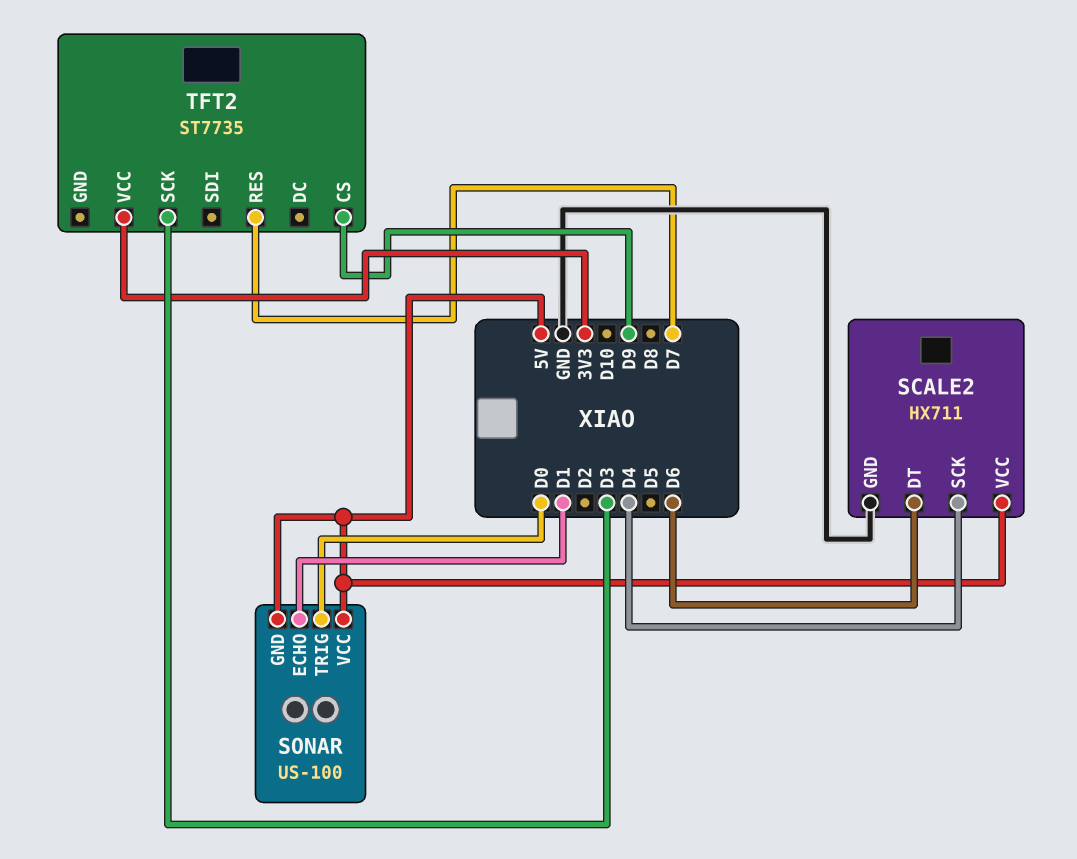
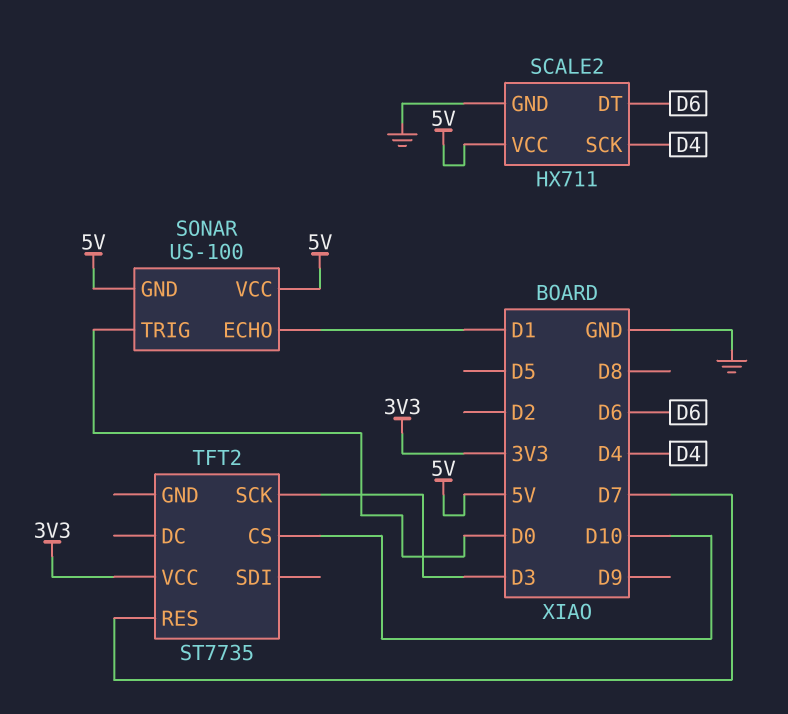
TFT2 pin CS: D9 -> D10

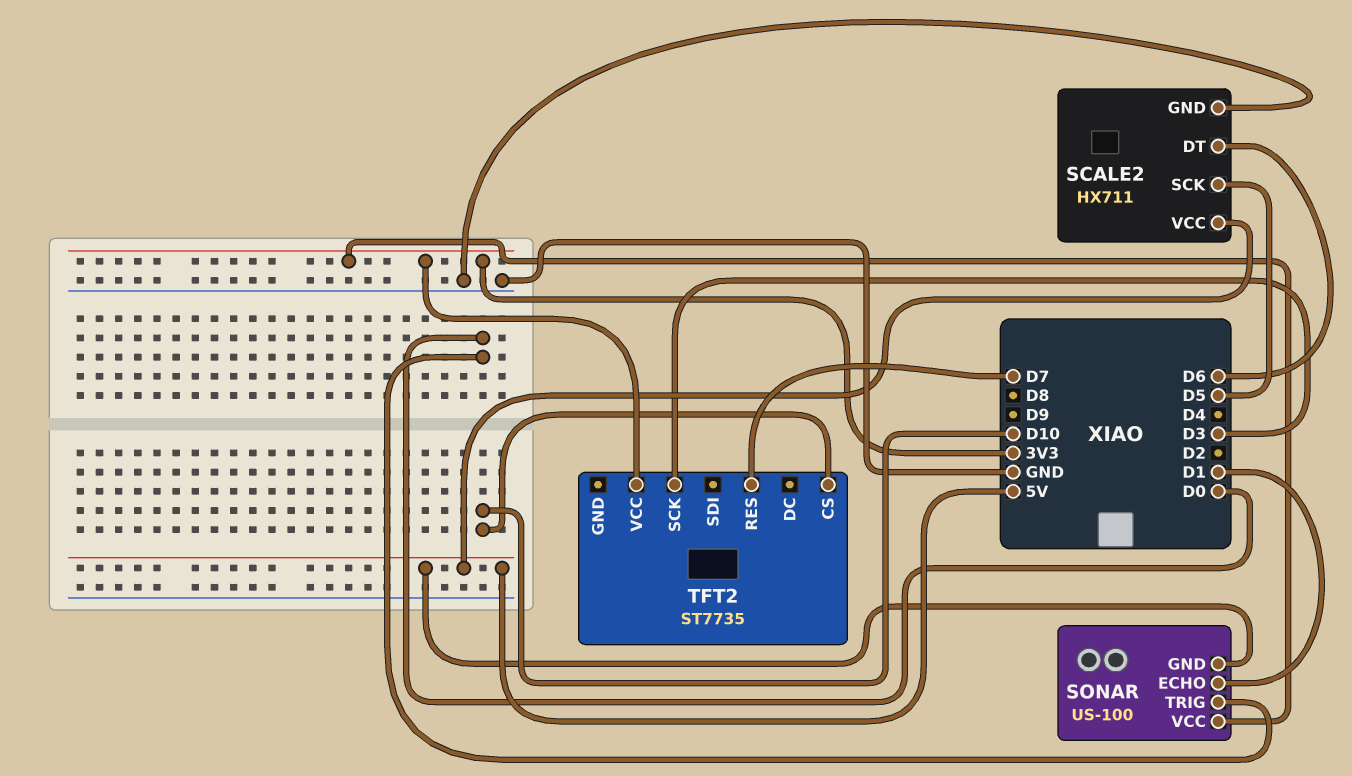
SCALE2 pin SCK: D4 -> D5
SONAR pin VCC: 5V -> 3V3

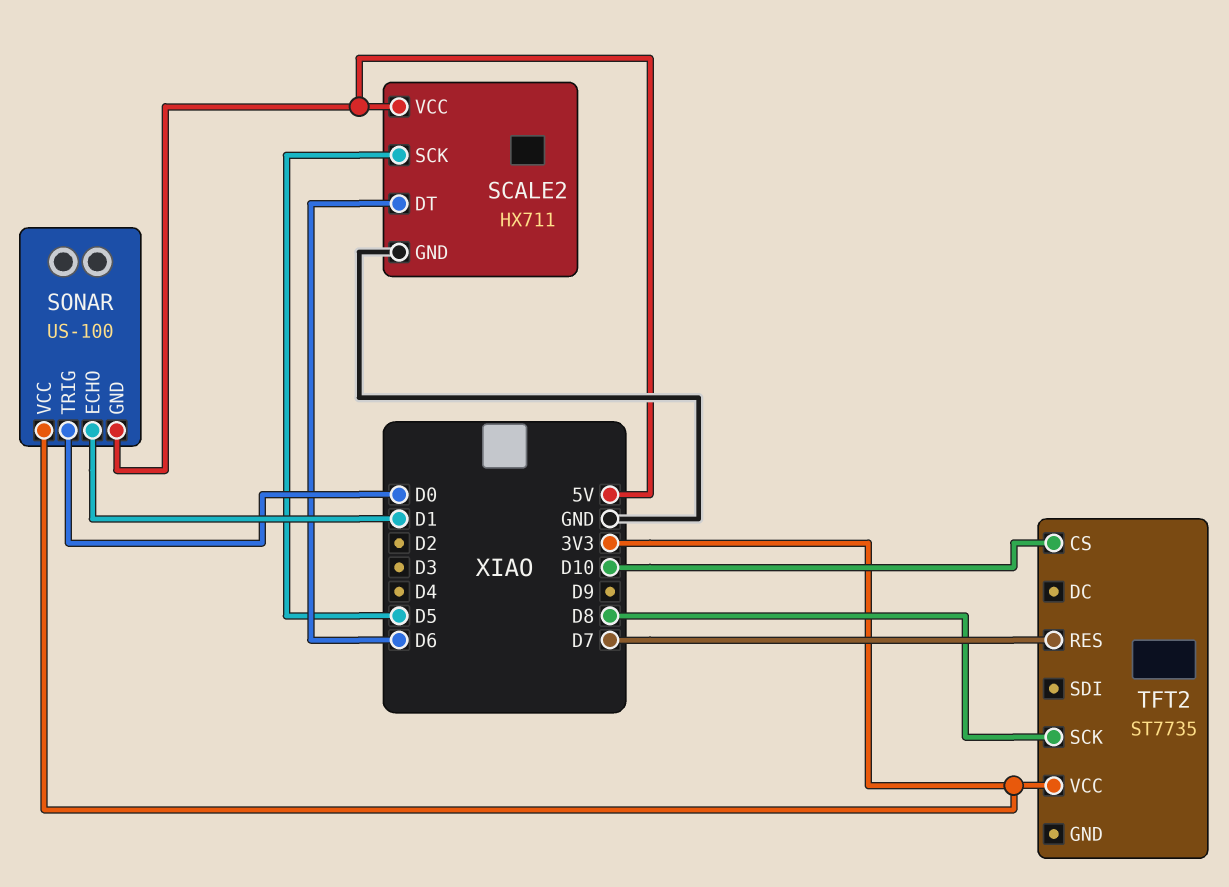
TFT2 pin SCK: D3 -> D8

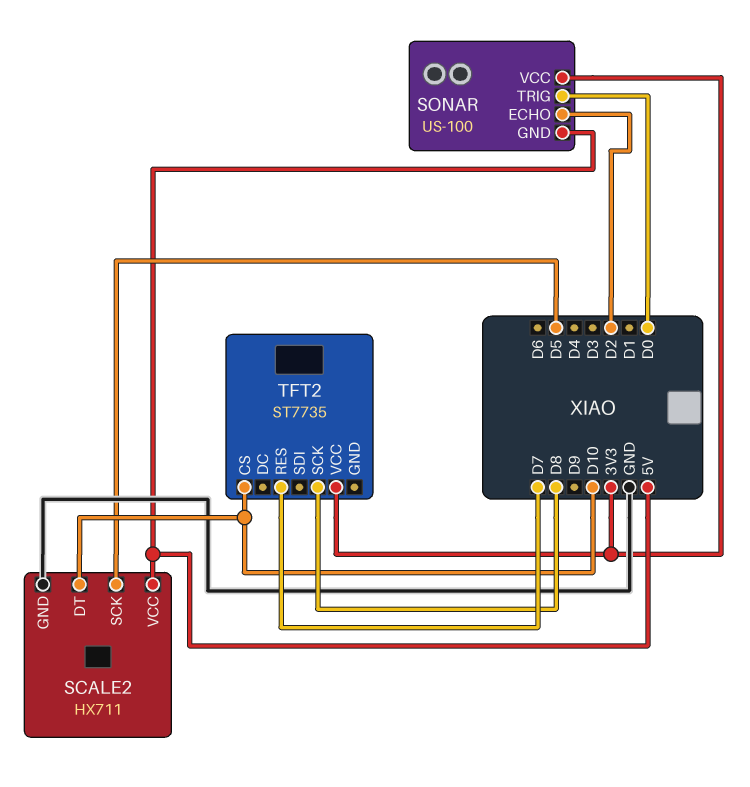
SCALE2 pin DT: D6 -> D10
SONAR pin ECHO: D1 -> D2

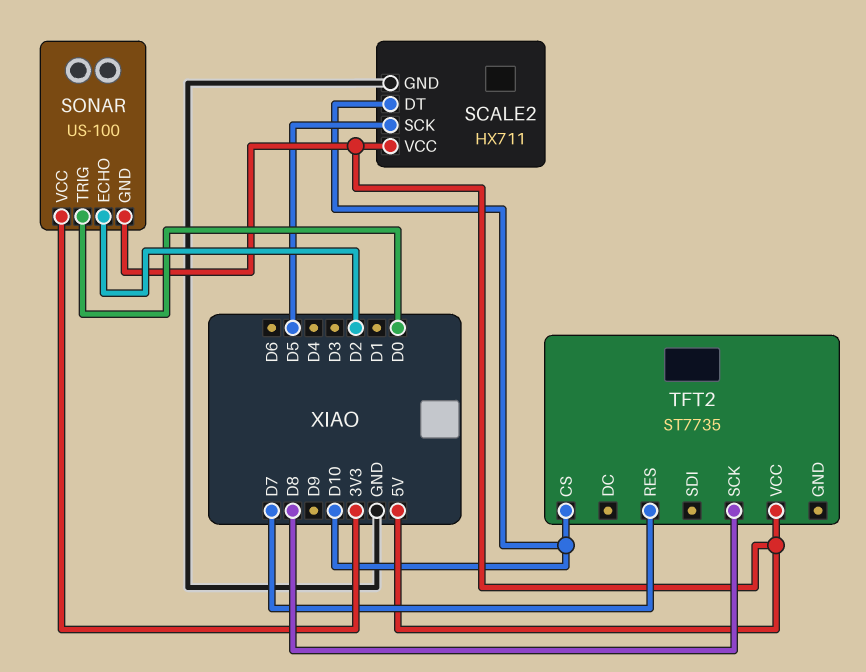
TFT2 pin VCC: 3V3 -> 5V

